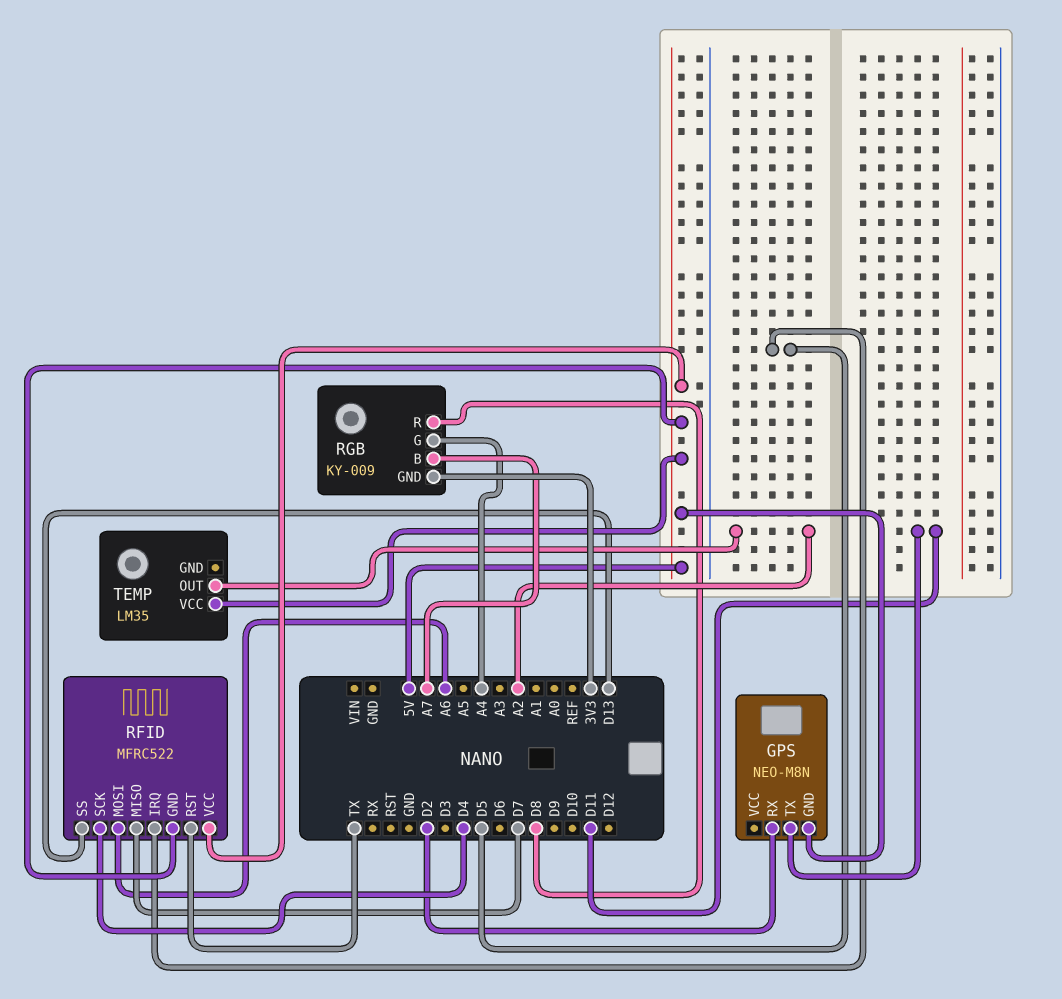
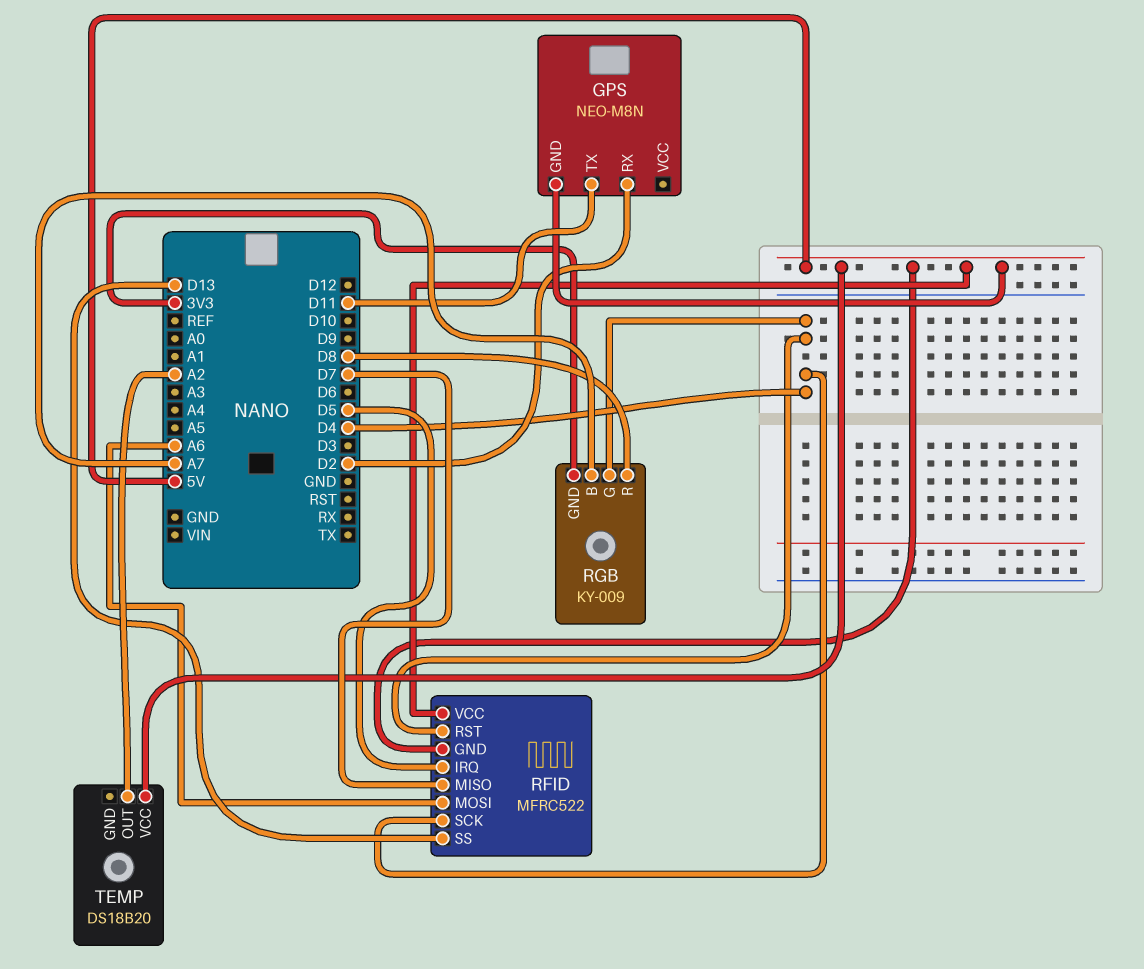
RFID pin RST: TX -> D4
RGB pin G: A4 -> D4
TEMP: LM35 -> DS18B20

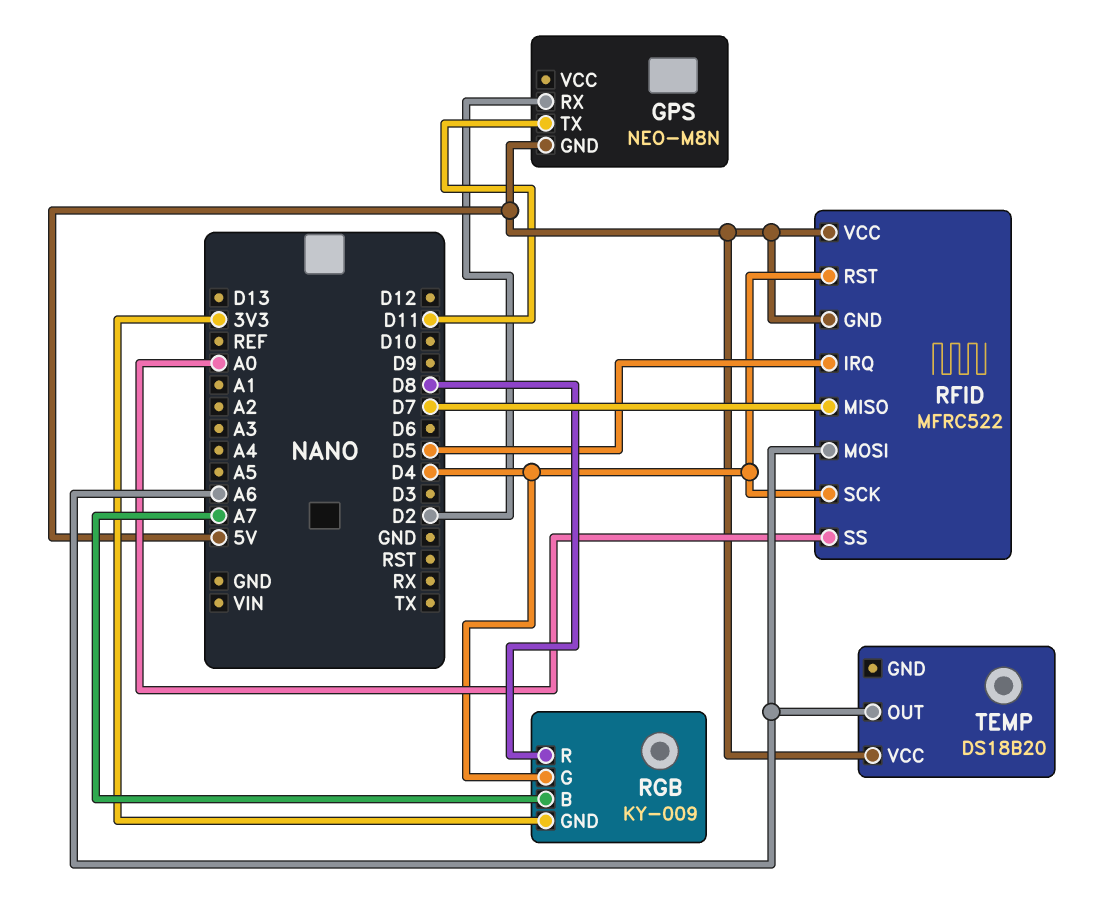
RFID pin SS: D13 -> A0
TEMP pin OUT: A2 -> A6

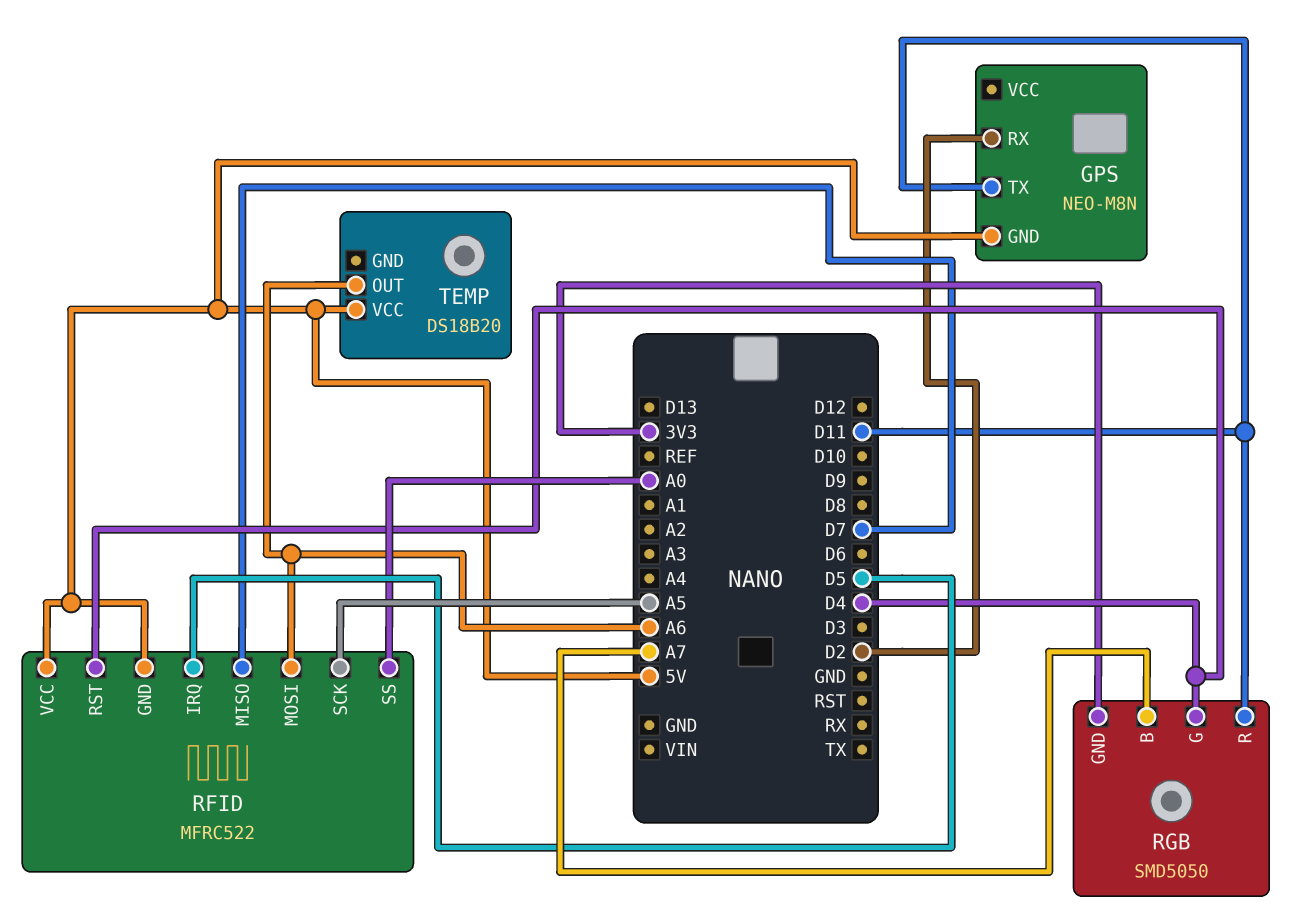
RFID pin SCK: D4 -> A5
RGB: KY-009 -> SMD5050
RGB pin R: D8 -> D11

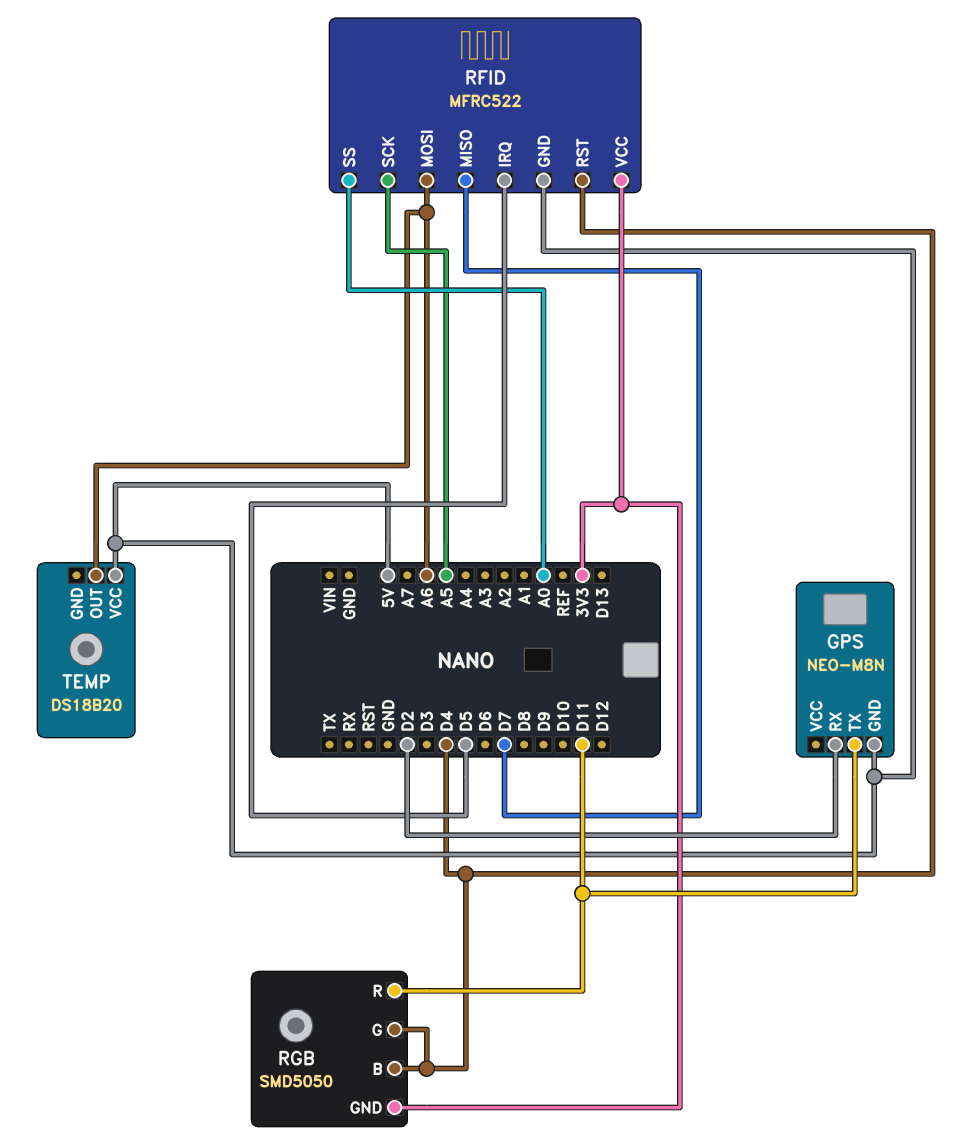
RFID pin VCC: 5V -> 3V3
RGB pin B: A7 -> D4

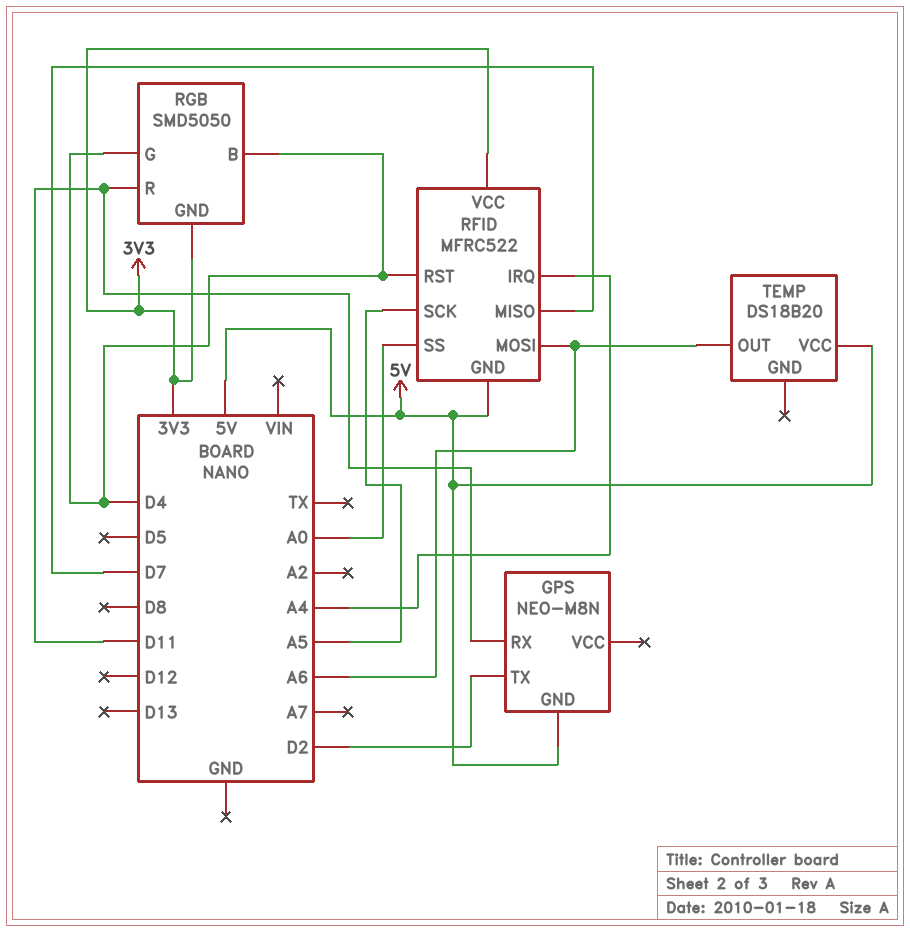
GPS pin RX: D2 -> D11
GPS pin TX: D11 -> D2
RFID pin IRQ: D5 -> A4

